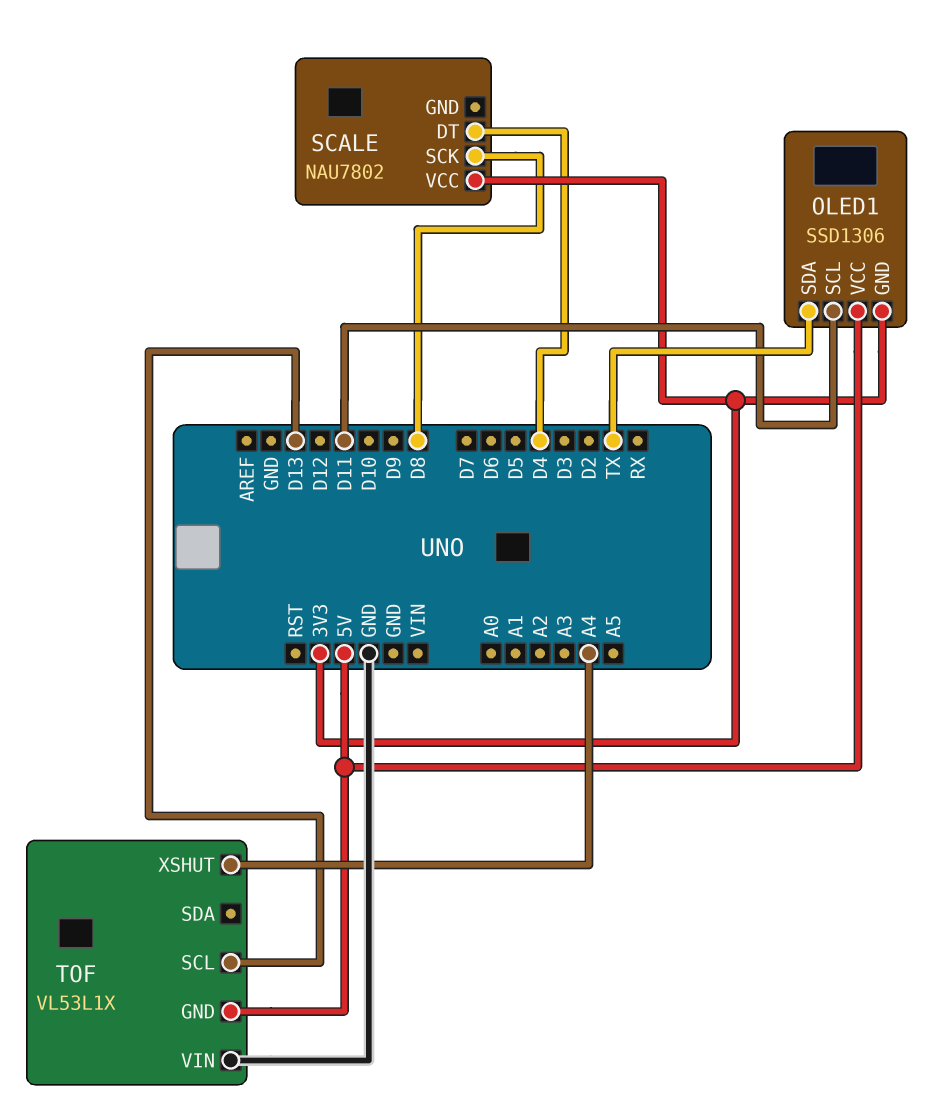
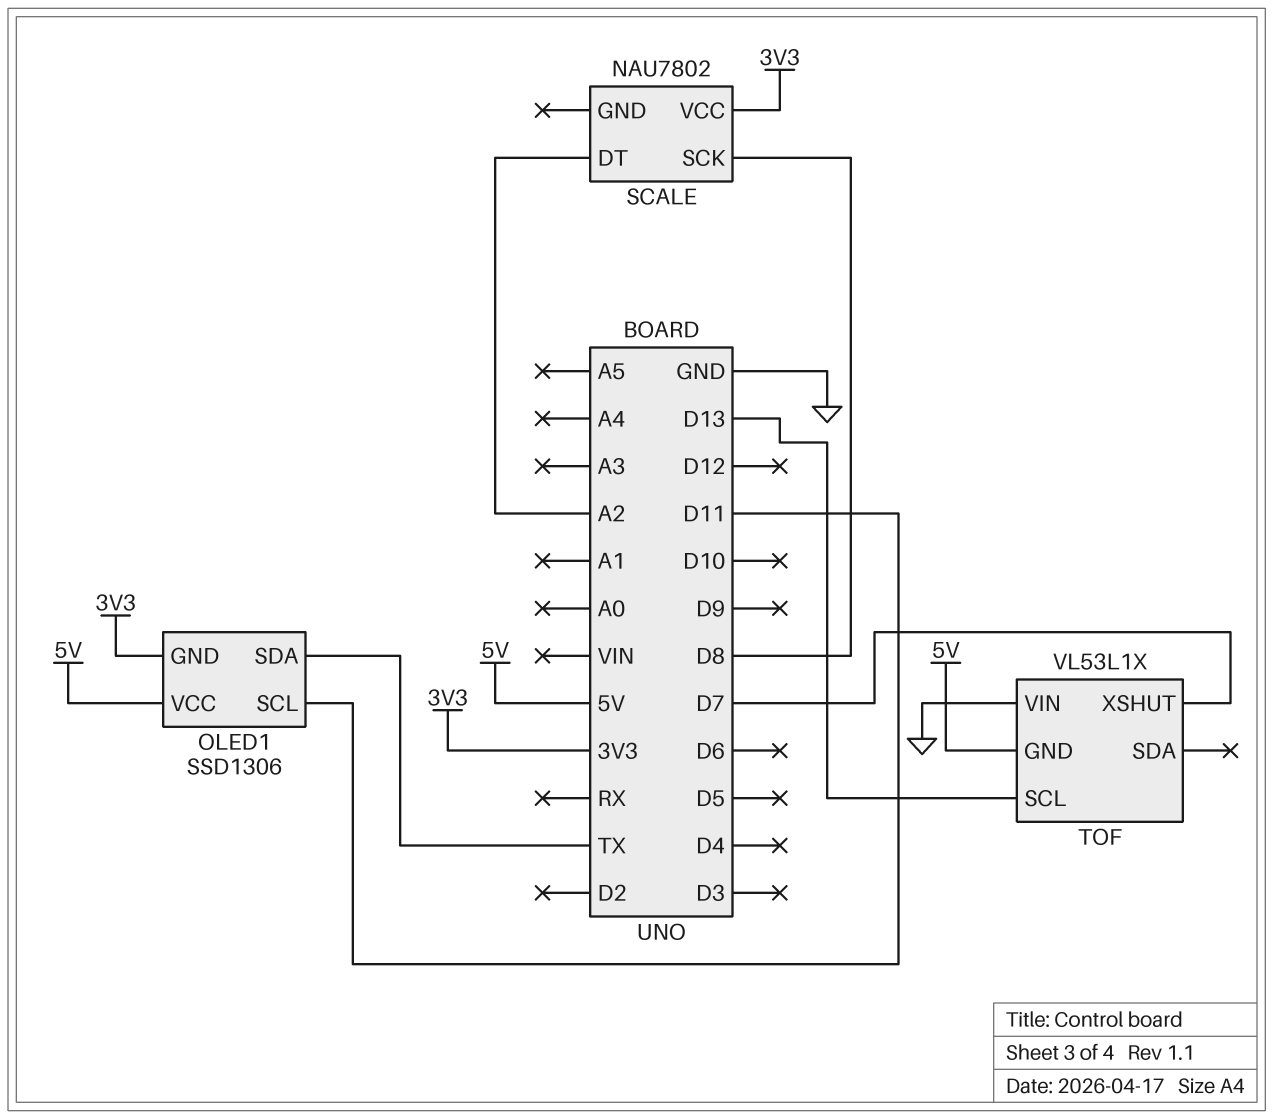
SCALE pin DT: D4 -> A2
TOF pin XSHUT: A4 -> D7

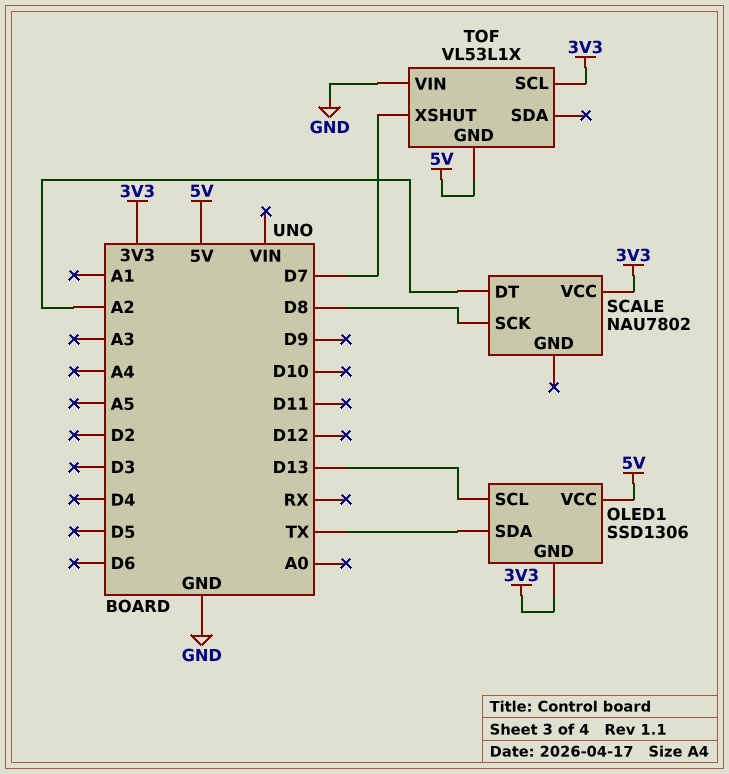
OLED1 pin SCL: D11 -> D13
TOF pin SCL: D13 -> 3V3

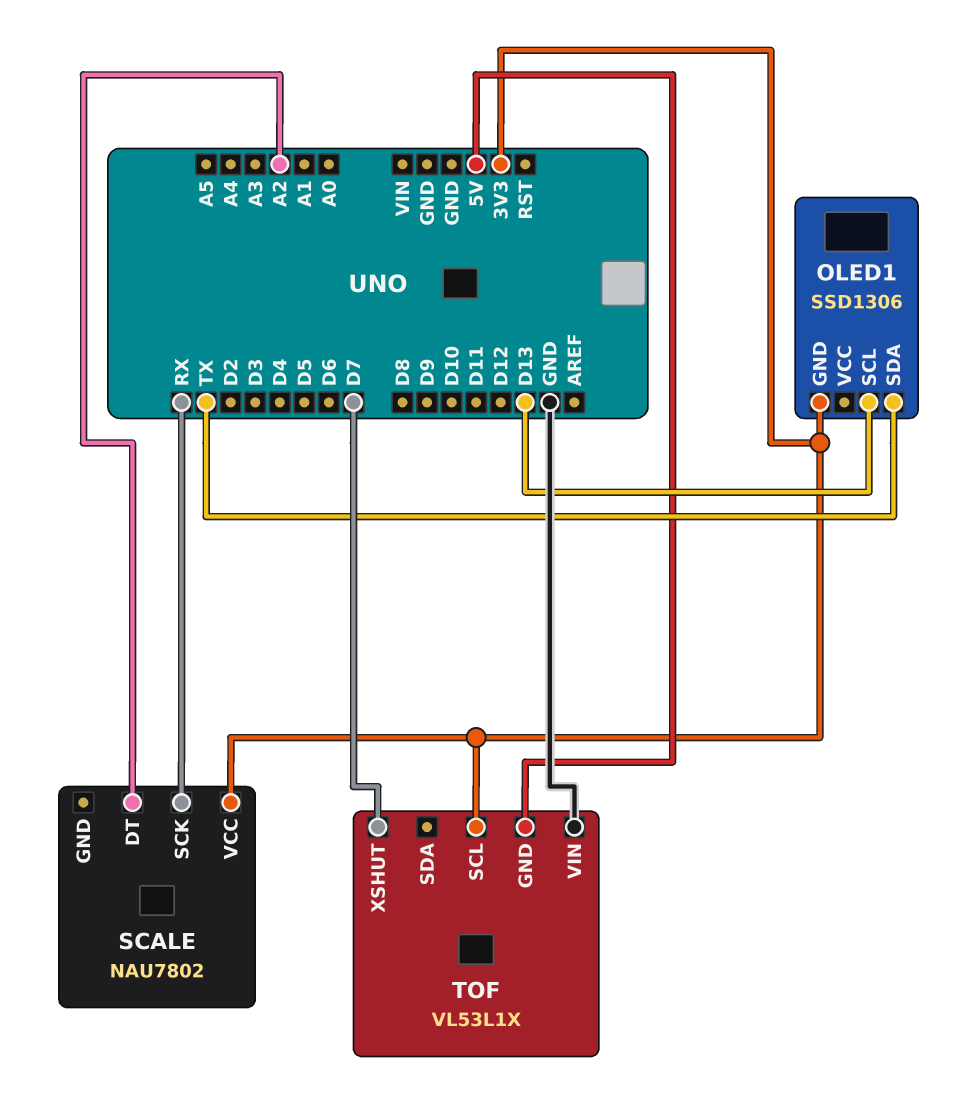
OLED1 pin VCC: 5V -> none
SCALE pin SCK: D8 -> RX

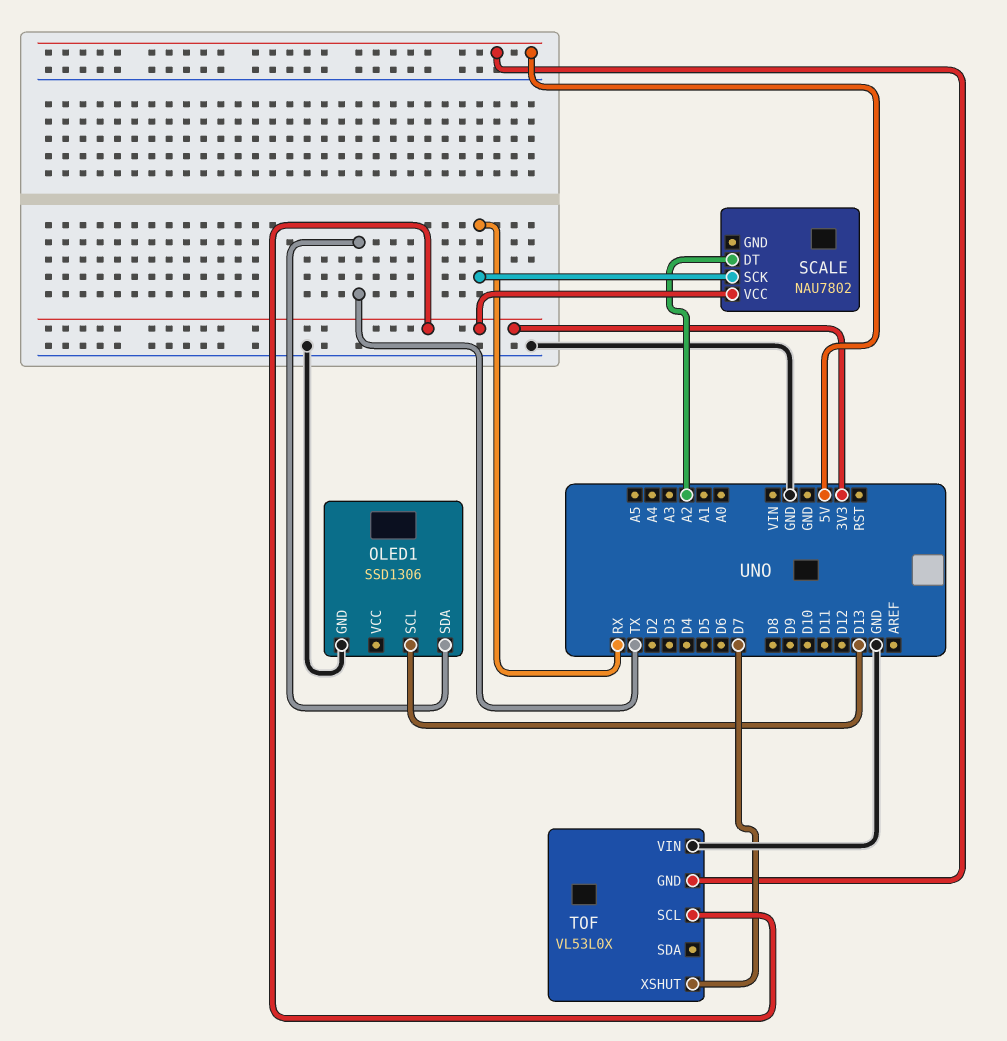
OLED1 pin GND: 3V3 -> GND
TOF: VL53L1X -> VL53L0X

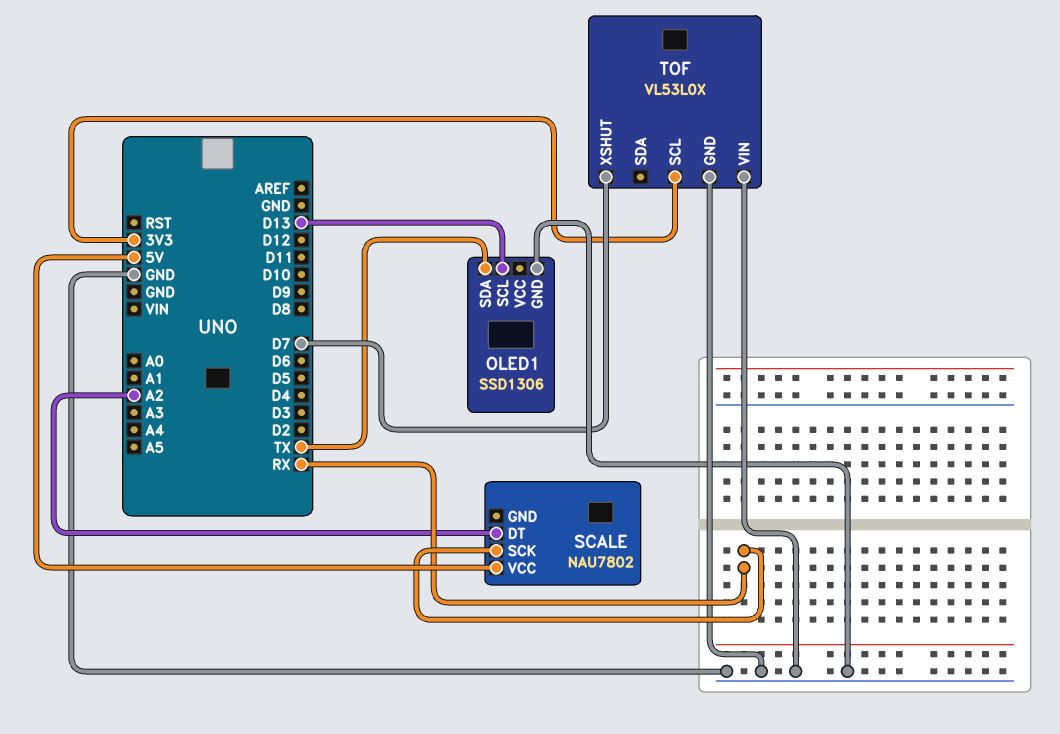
SCALE pin VCC: 3V3 -> 5V
TOF pin GND: 5V -> GND

